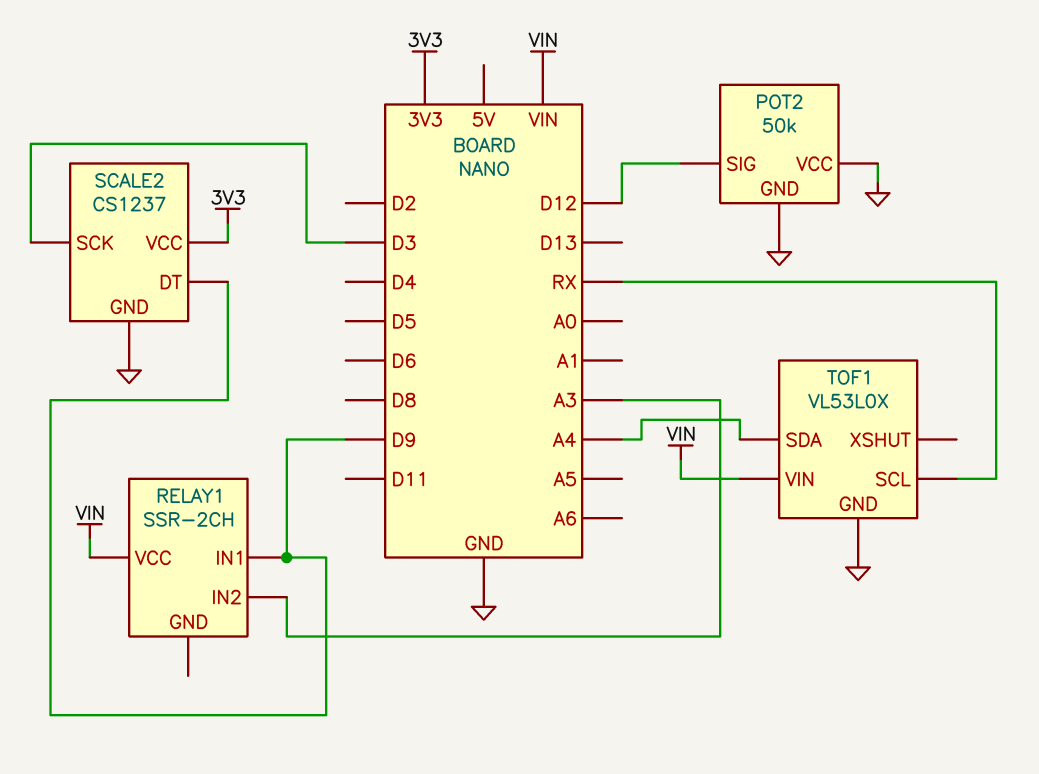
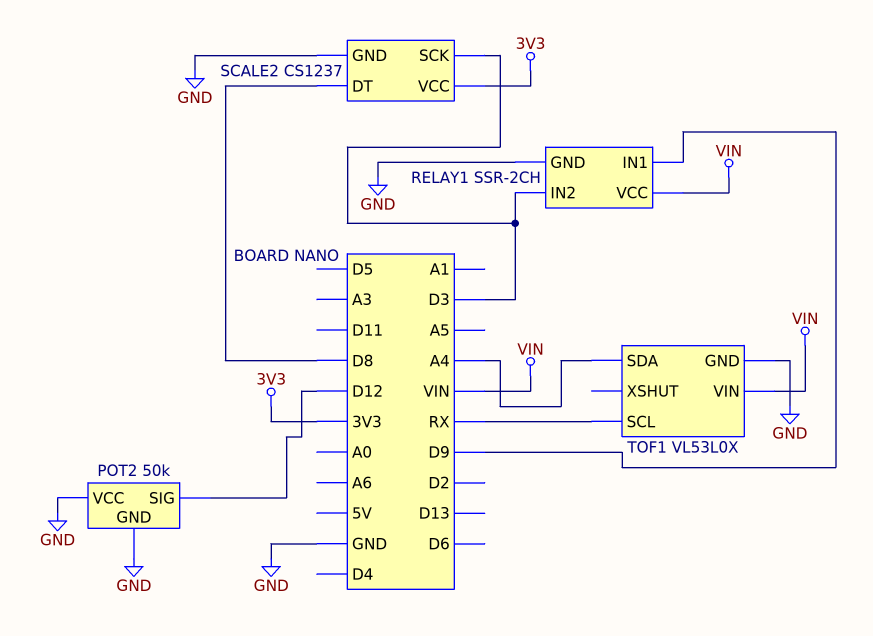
RELAY1 pin GND: none -> GND
RELAY1 pin IN2: A3 -> D3
SCALE2 pin DT: D9 -> D8

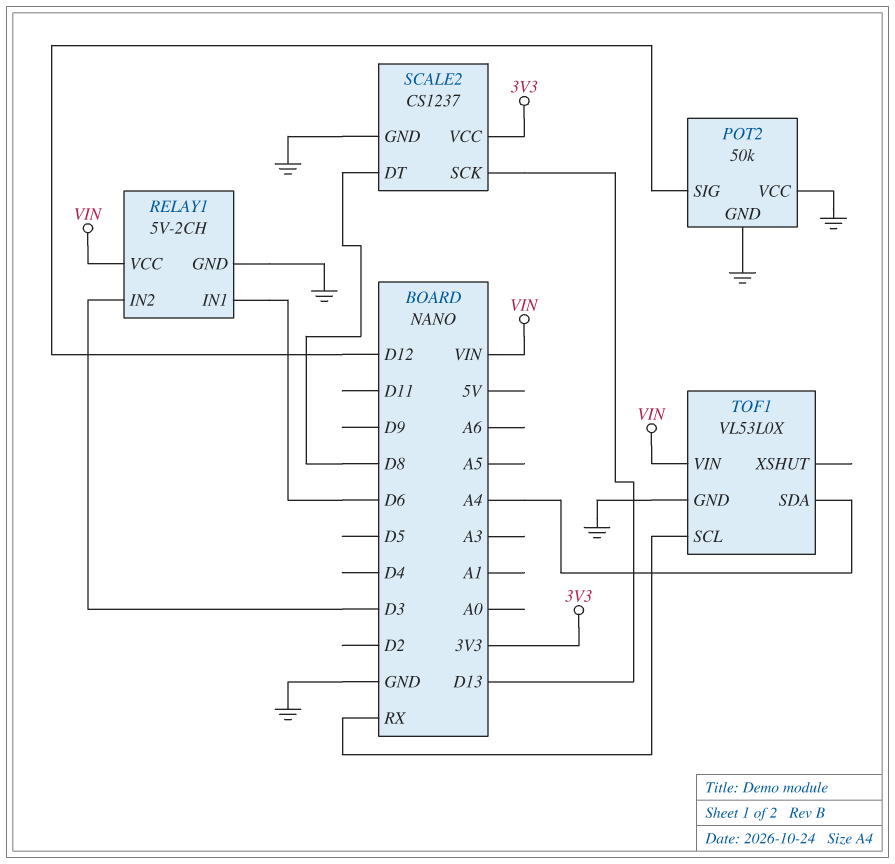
RELAY1: SSR-2CH -> 5V-2CH
RELAY1 pin IN1: D9 -> D6
SCALE2 pin SCK: D3 -> D13

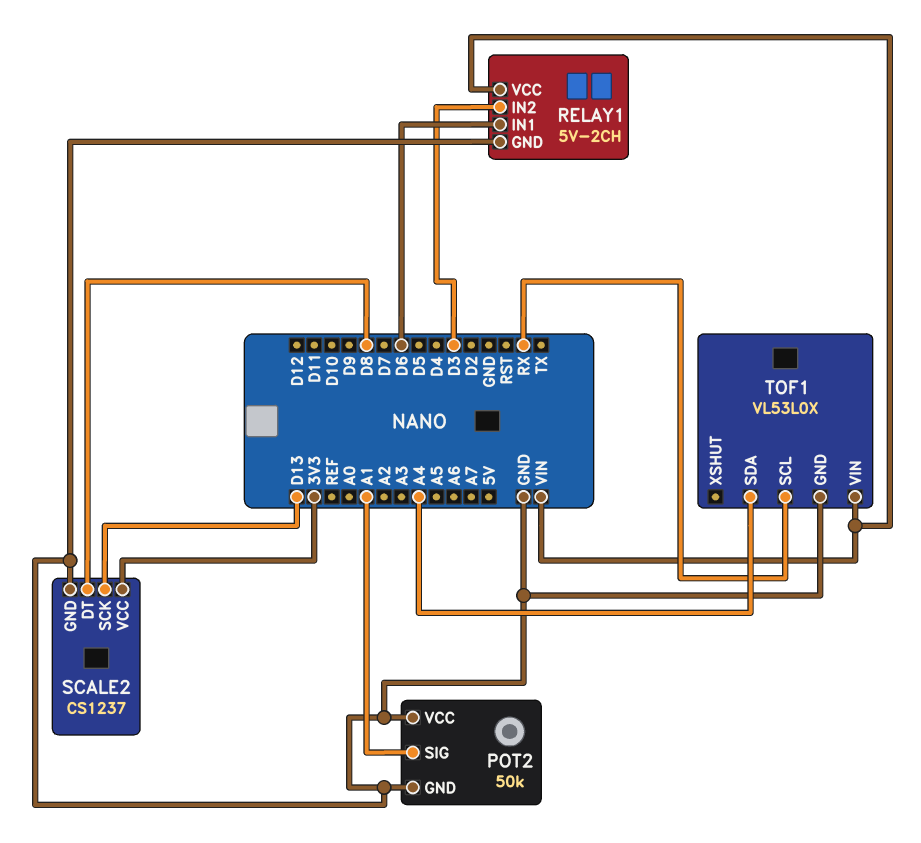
POT2 pin SIG: D12 -> A1

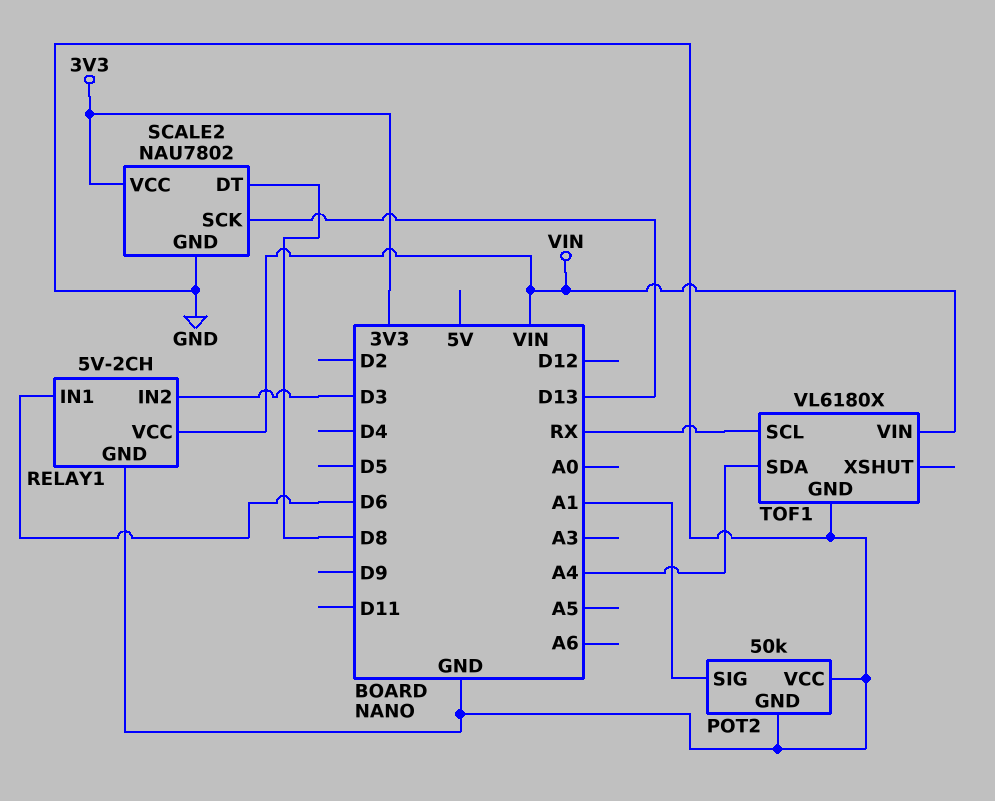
SCALE2: CS1237 -> NAU7802
TOF1: VL53L0X -> VL6180X

